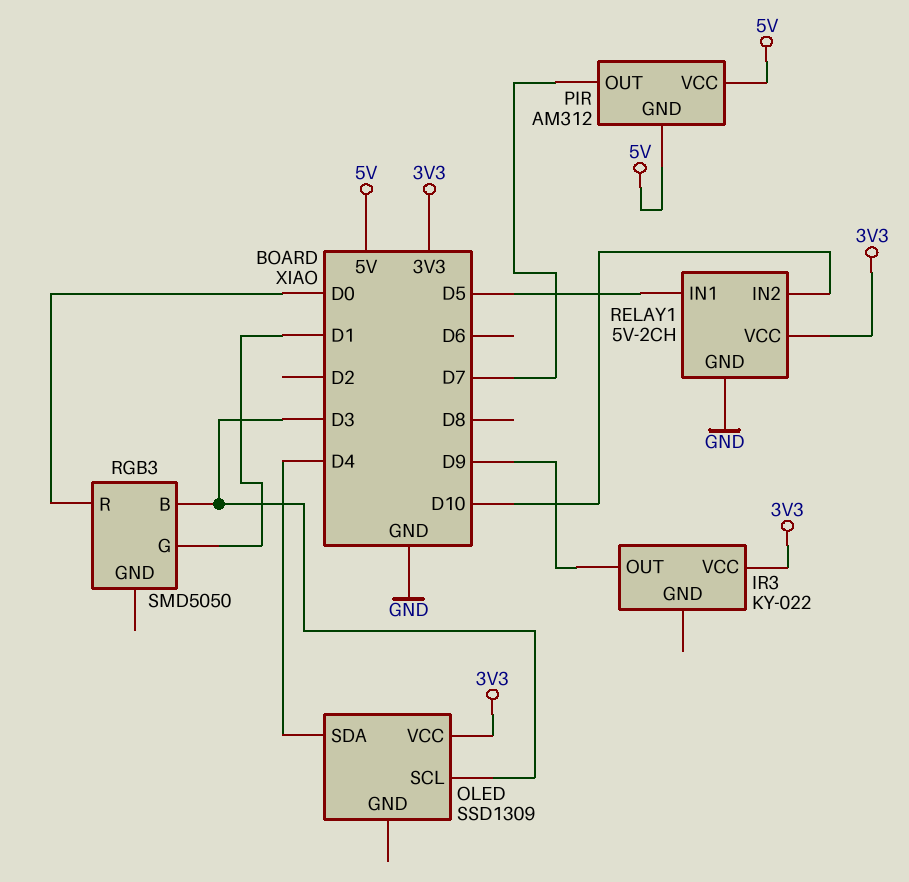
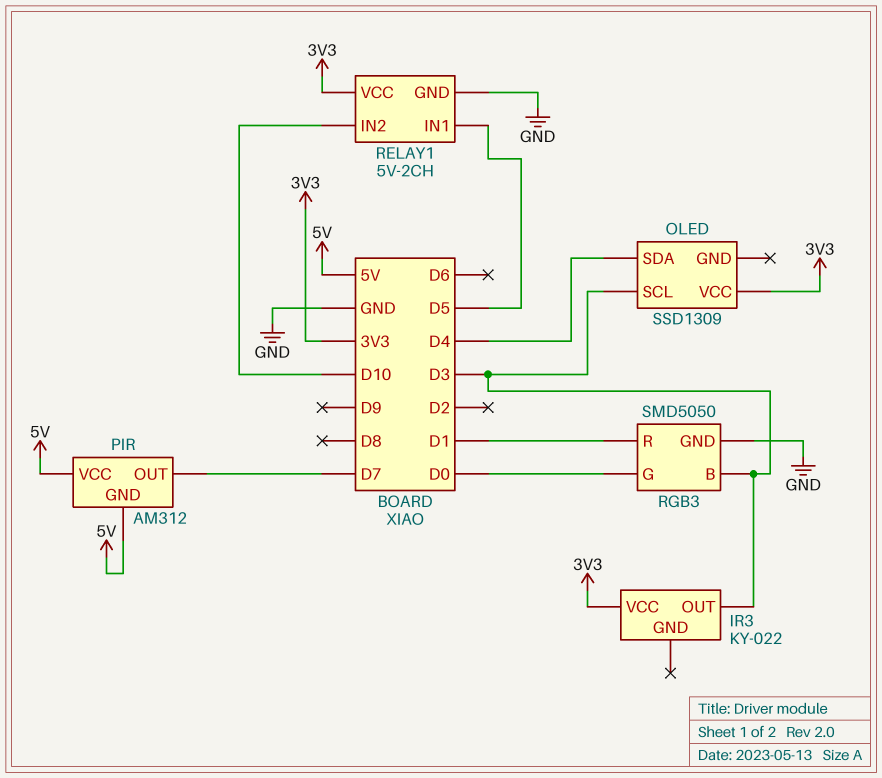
IR3 pin OUT: D9 -> D3
RGB3 pin G: D1 -> D0
RGB3 pin GND: none -> GND
RGB3 pin R: D0 -> D1

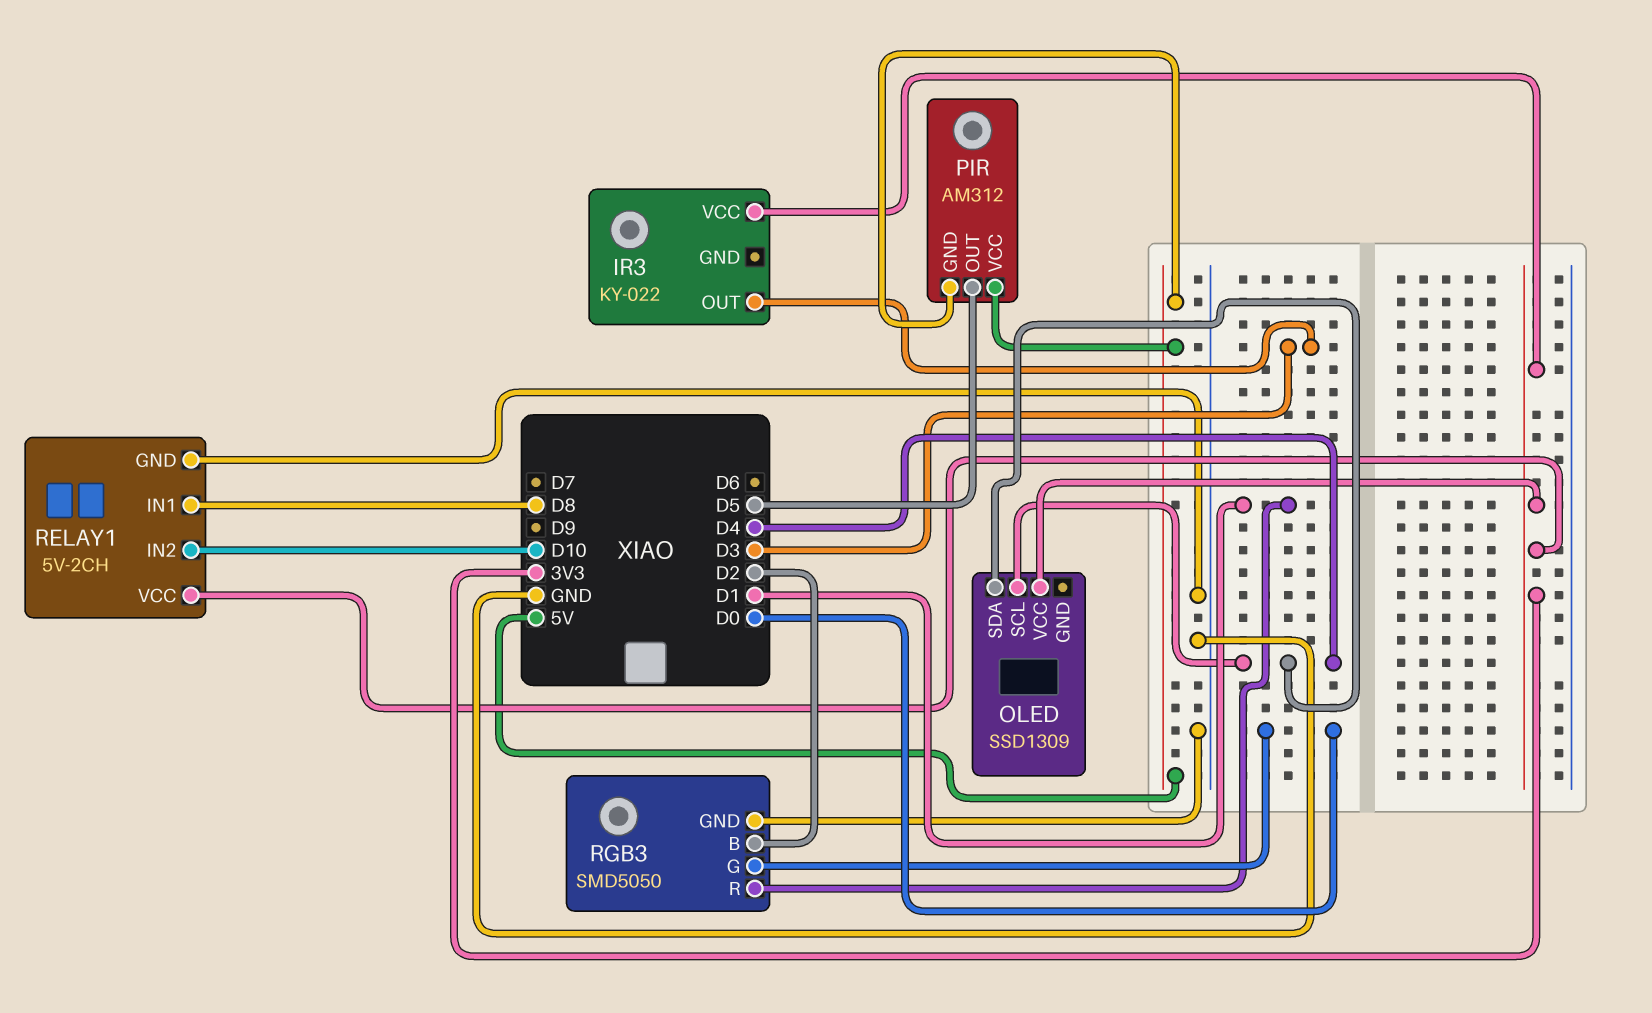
OLED pin SCL: D3 -> D4
PIR pin OUT: D7 -> D5
RELAY1 pin IN1: D5 -> D8
RGB3 pin B: D3 -> D2

